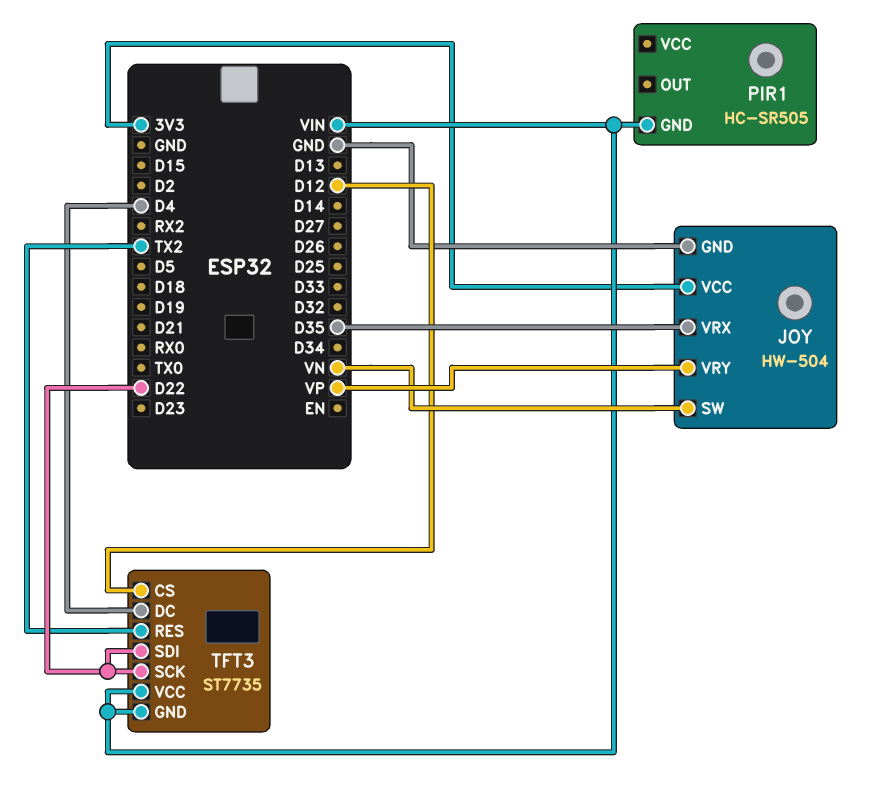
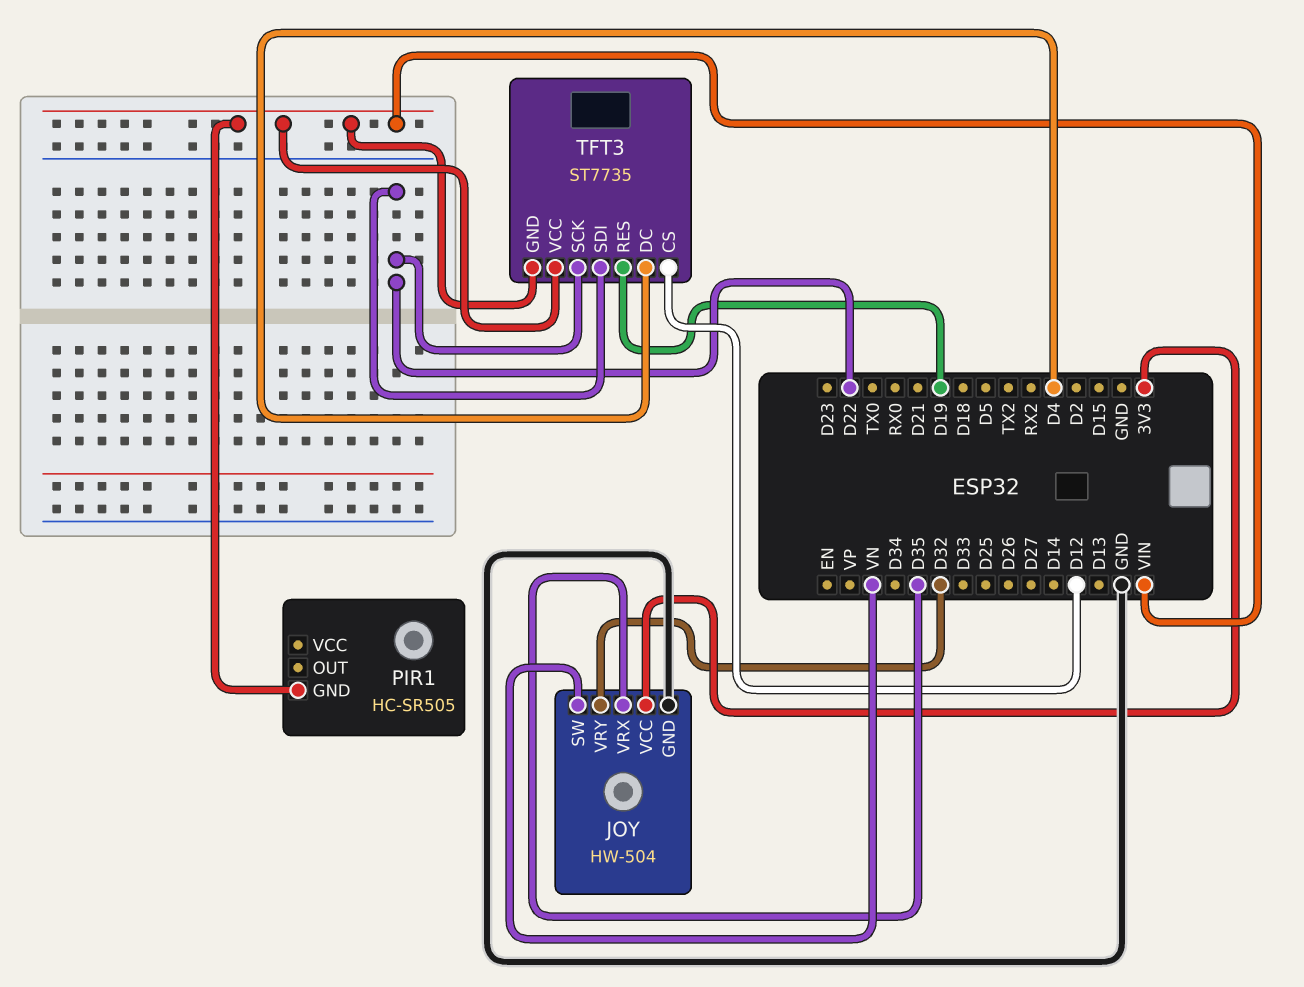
JOY pin VRY: VP -> D32
TFT3 pin RES: TX2 -> D19

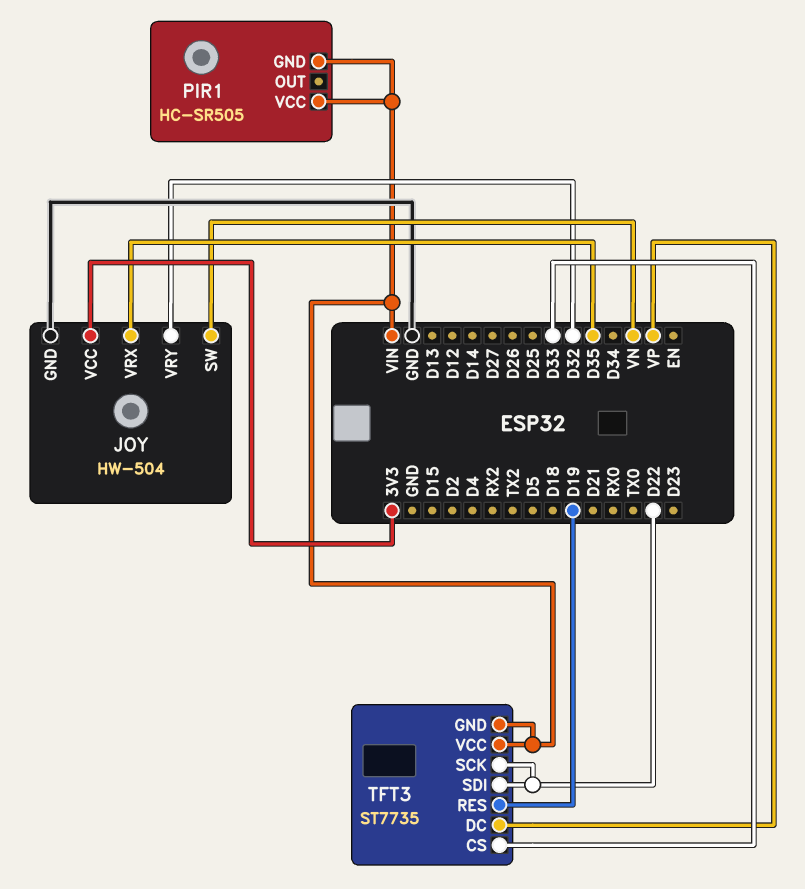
PIR1 pin VCC: none -> VIN
TFT3 pin CS: D12 -> D33
TFT3 pin DC: D4 -> VP

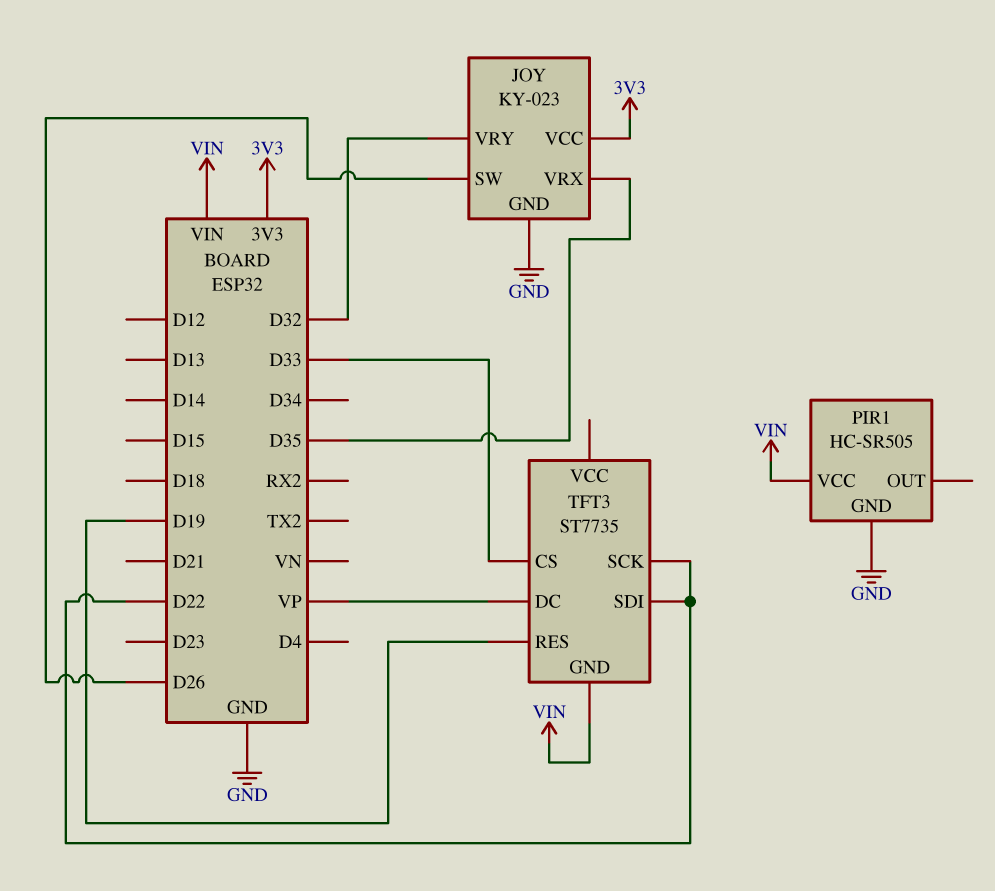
JOY: HW-504 -> KY-023
JOY pin SW: VN -> D26
PIR1 pin GND: VIN -> GND
TFT3 pin VCC: VIN -> none

